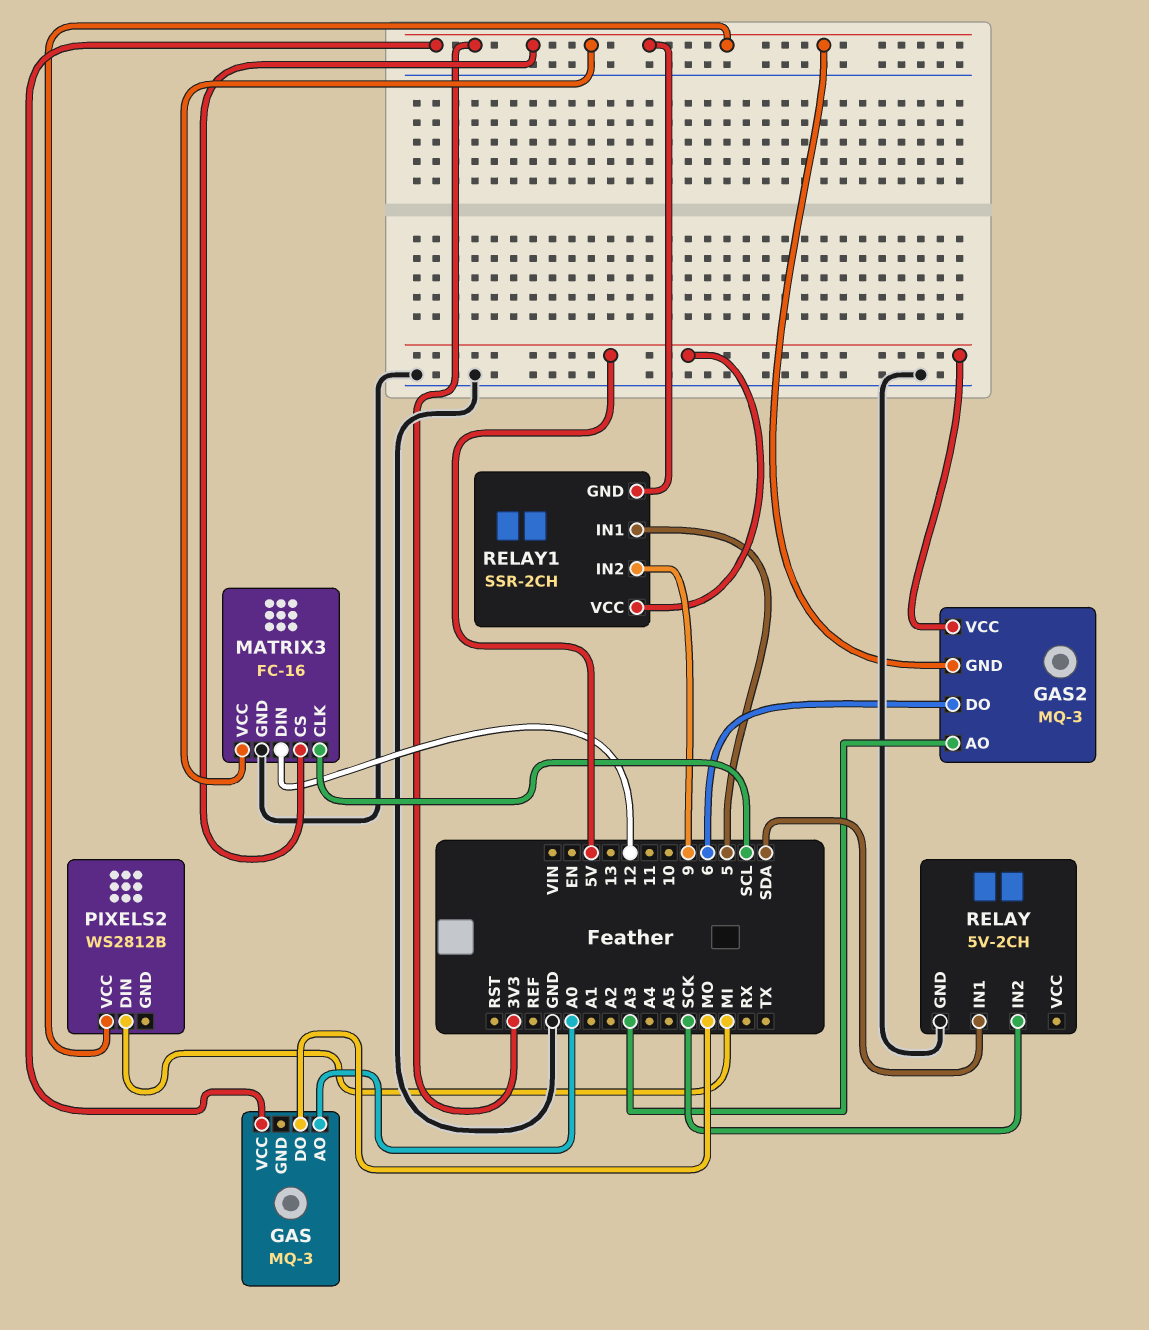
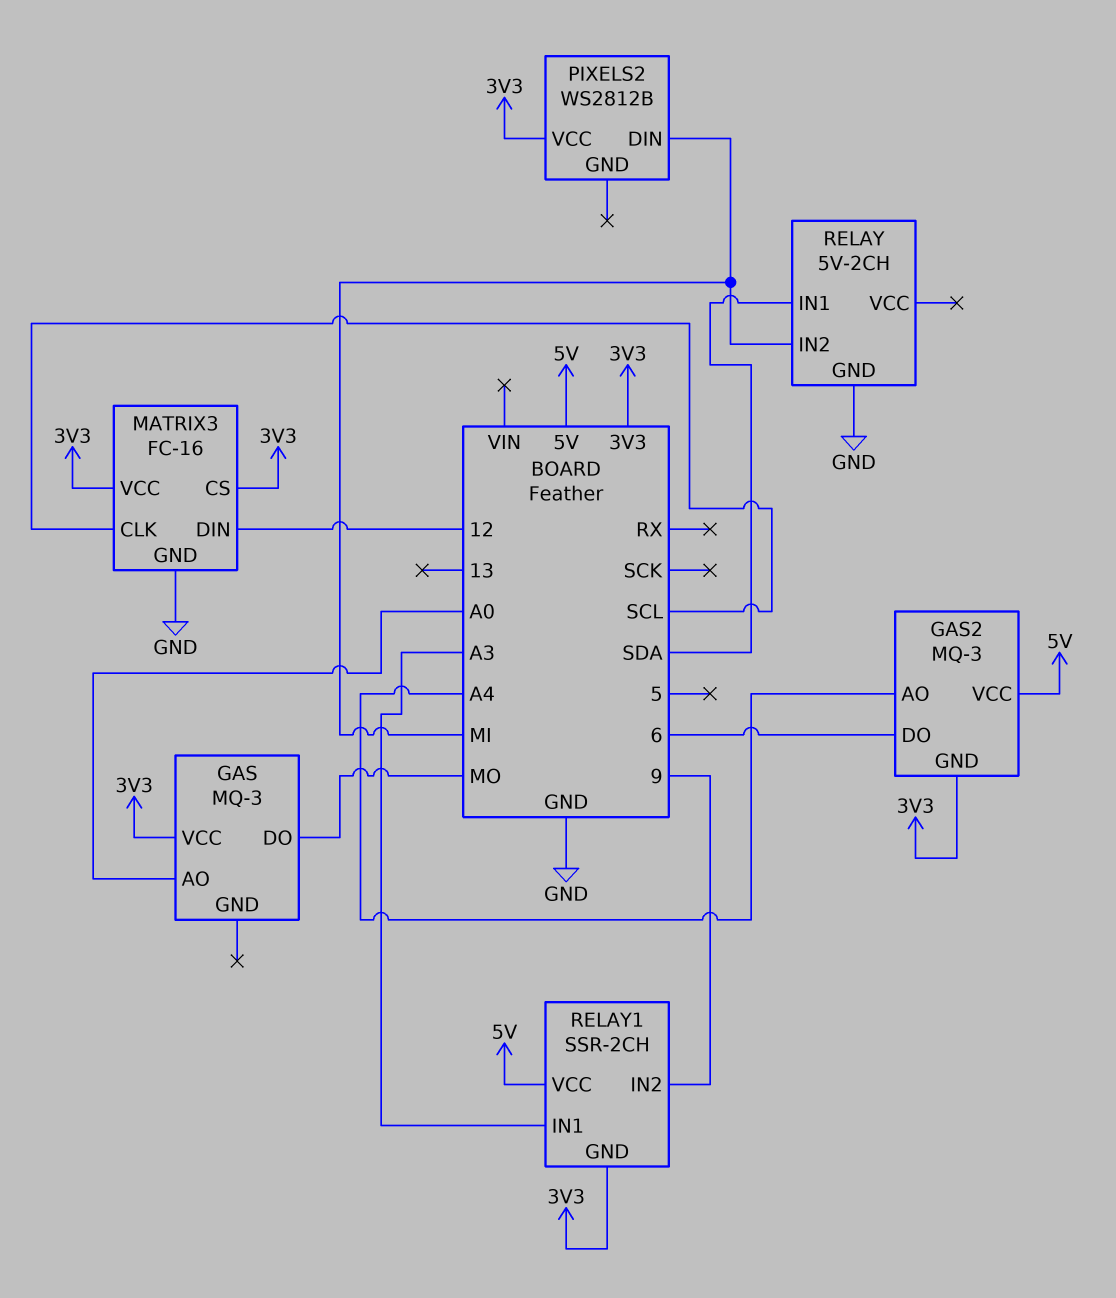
GAS2 pin AO: A3 -> A4
RELAY pin IN2: SCK -> MI
RELAY1 pin IN1: 5 -> A3

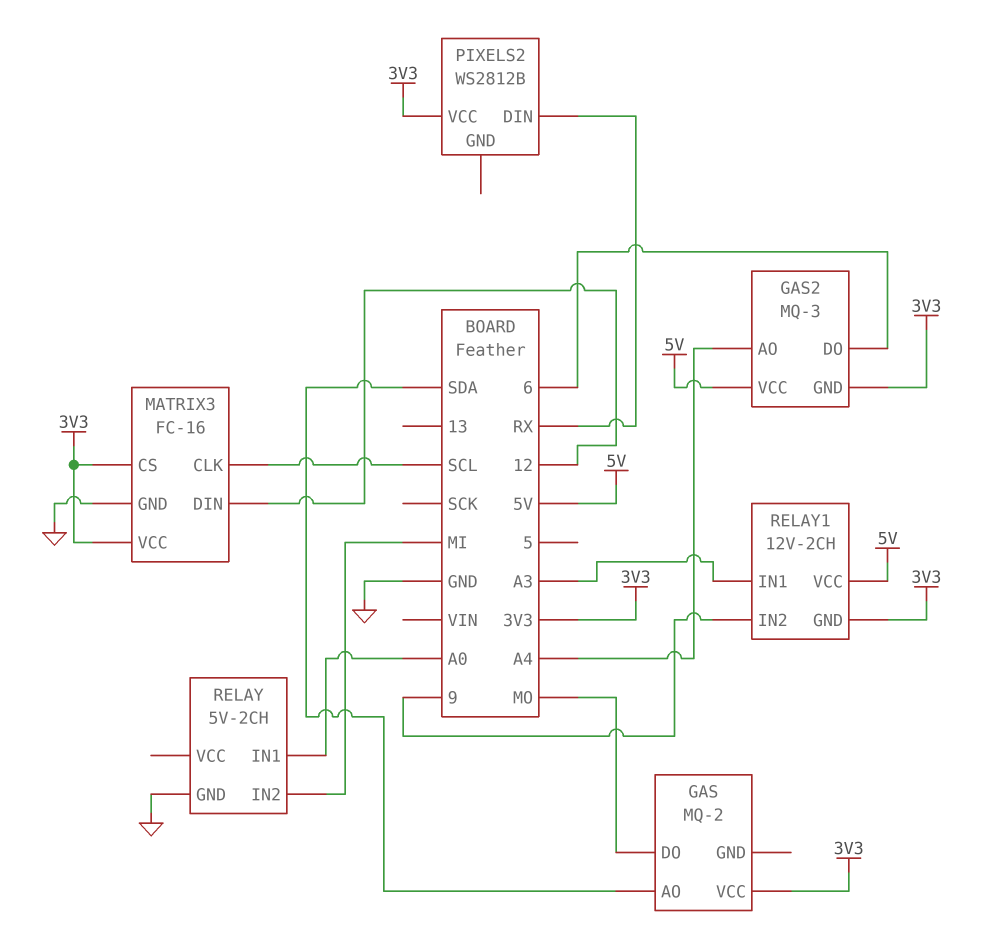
GAS: MQ-3 -> MQ-2
GAS pin AO: A0 -> SDA
PIXELS2 pin DIN: MI -> RX
RELAY pin IN1: SDA -> A0
RELAY1: SSR-2CH -> 12V-2CH

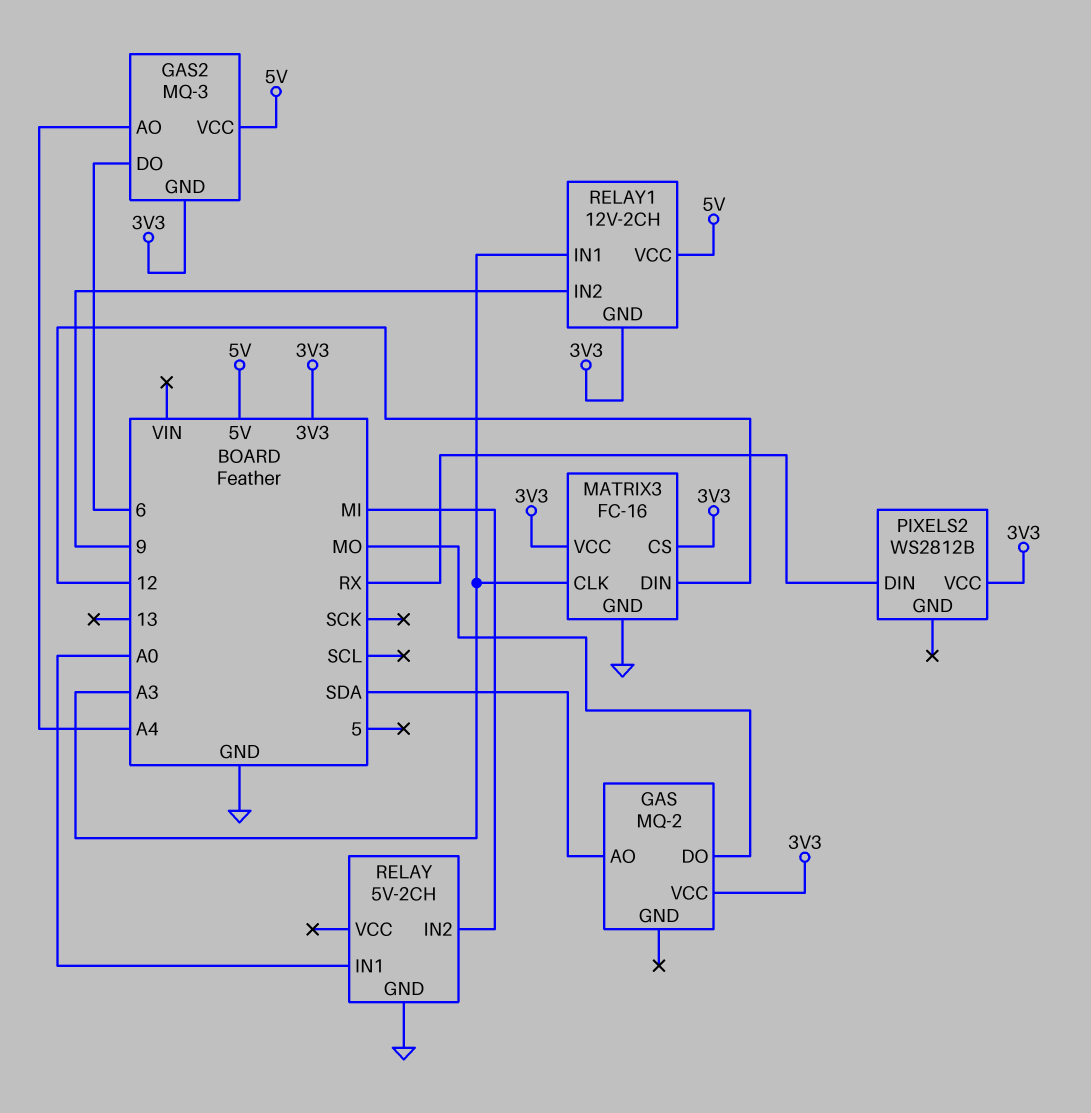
MATRIX3 pin CLK: SCL -> A3

